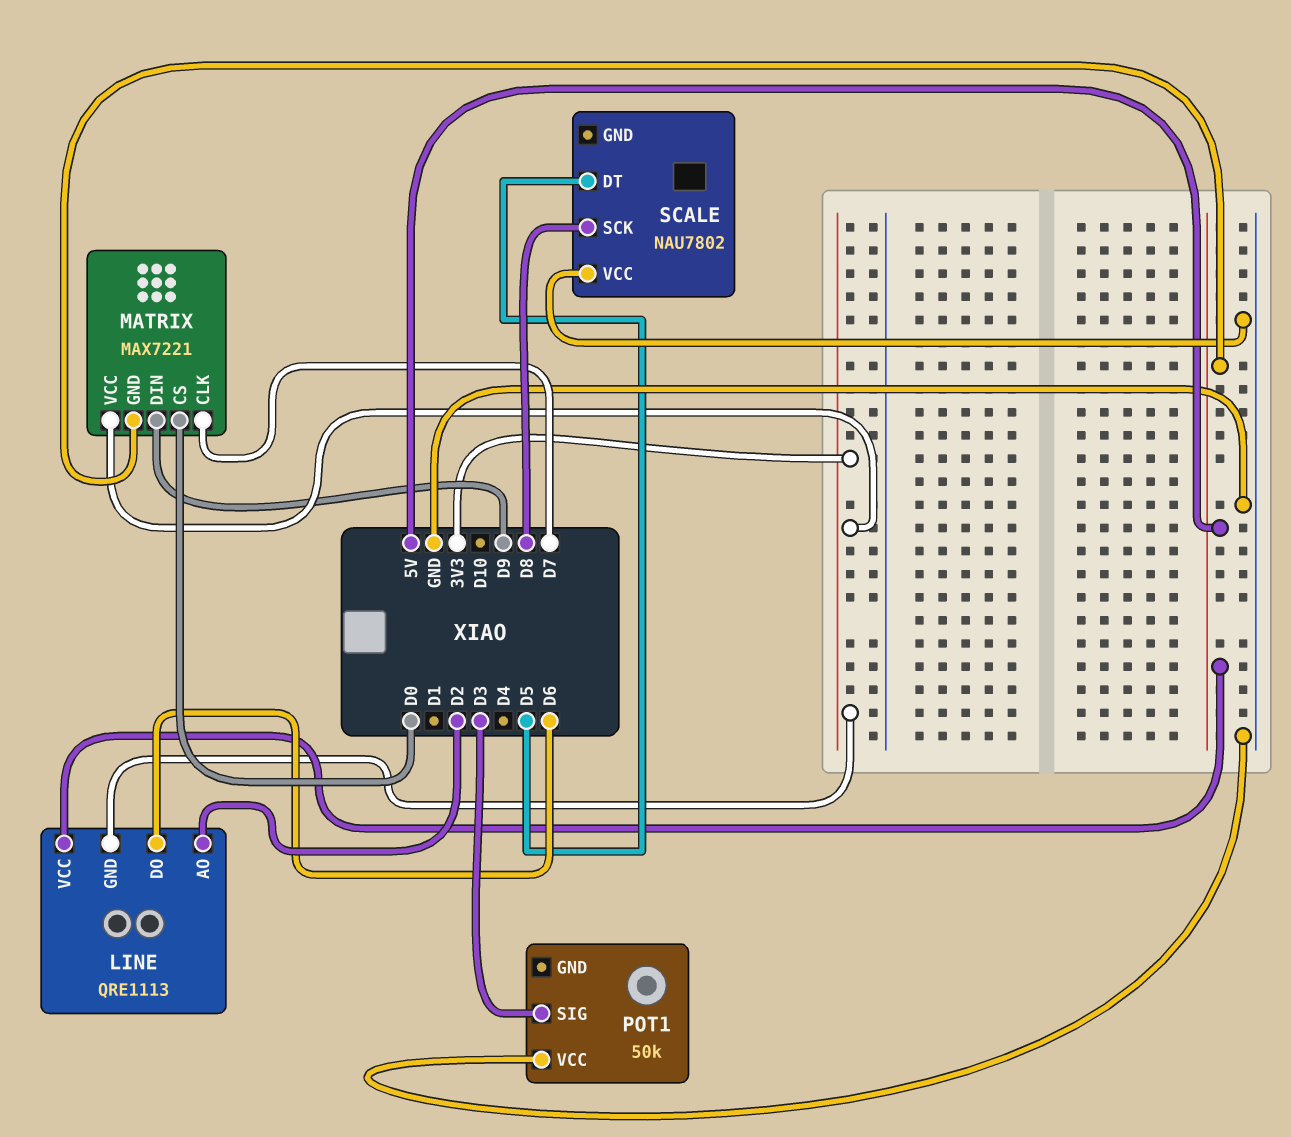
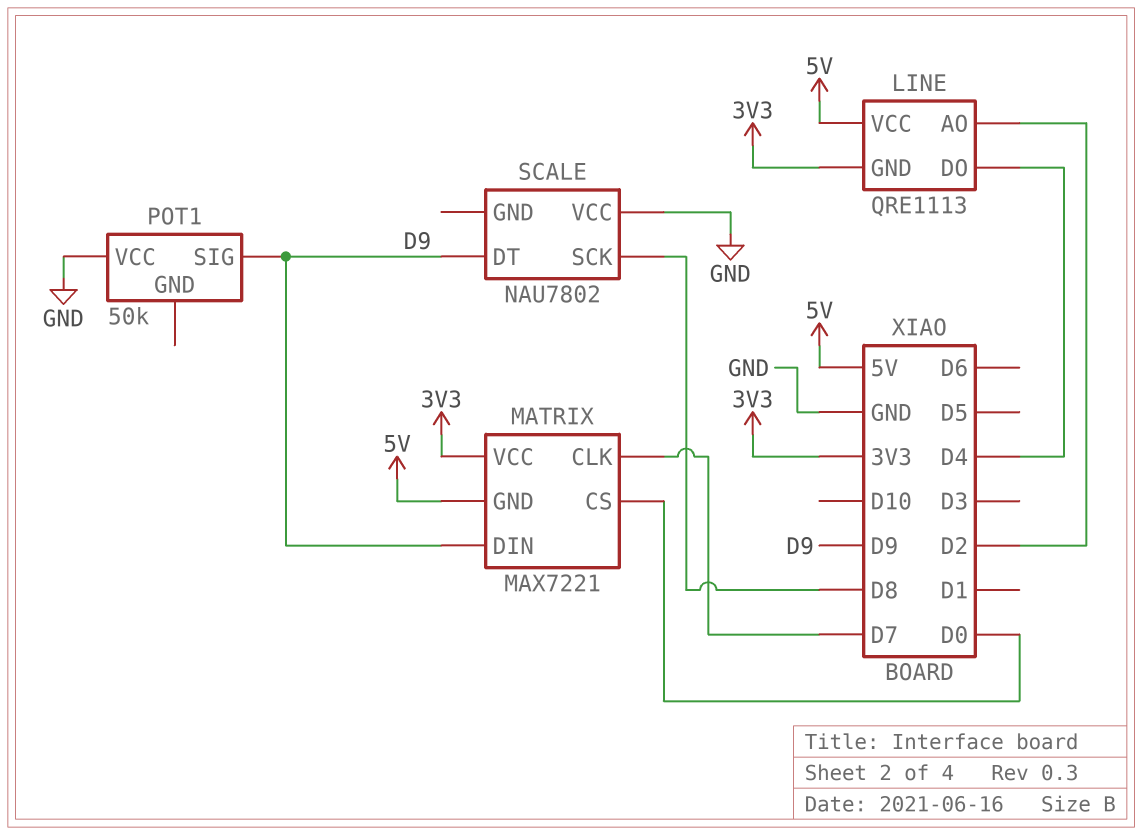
LINE pin DO: D6 -> D4
POT1 pin SIG: D3 -> D9
SCALE pin DT: D5 -> D9

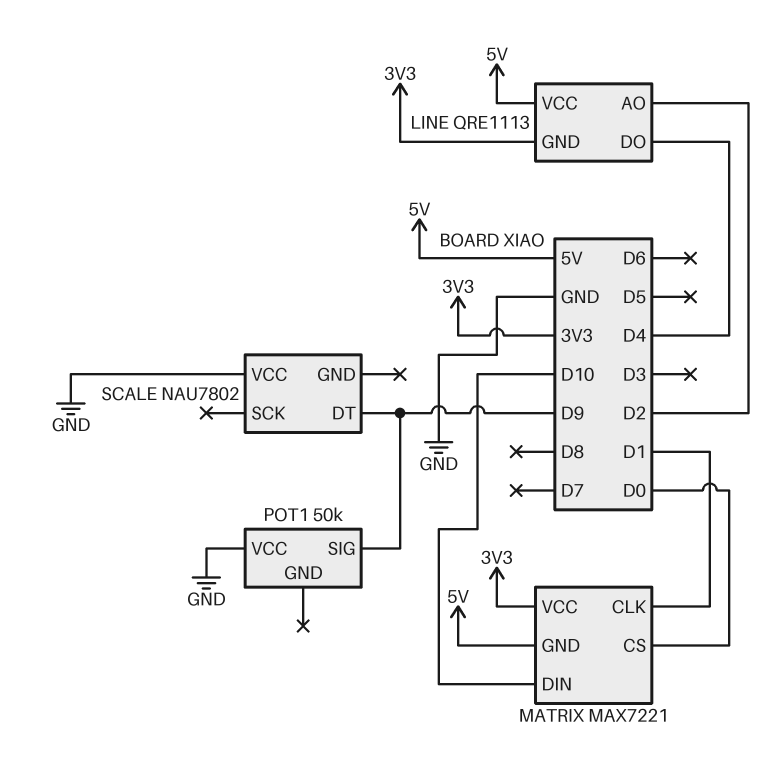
MATRIX pin CLK: D7 -> D1
MATRIX pin DIN: D9 -> D10
SCALE pin SCK: D8 -> none

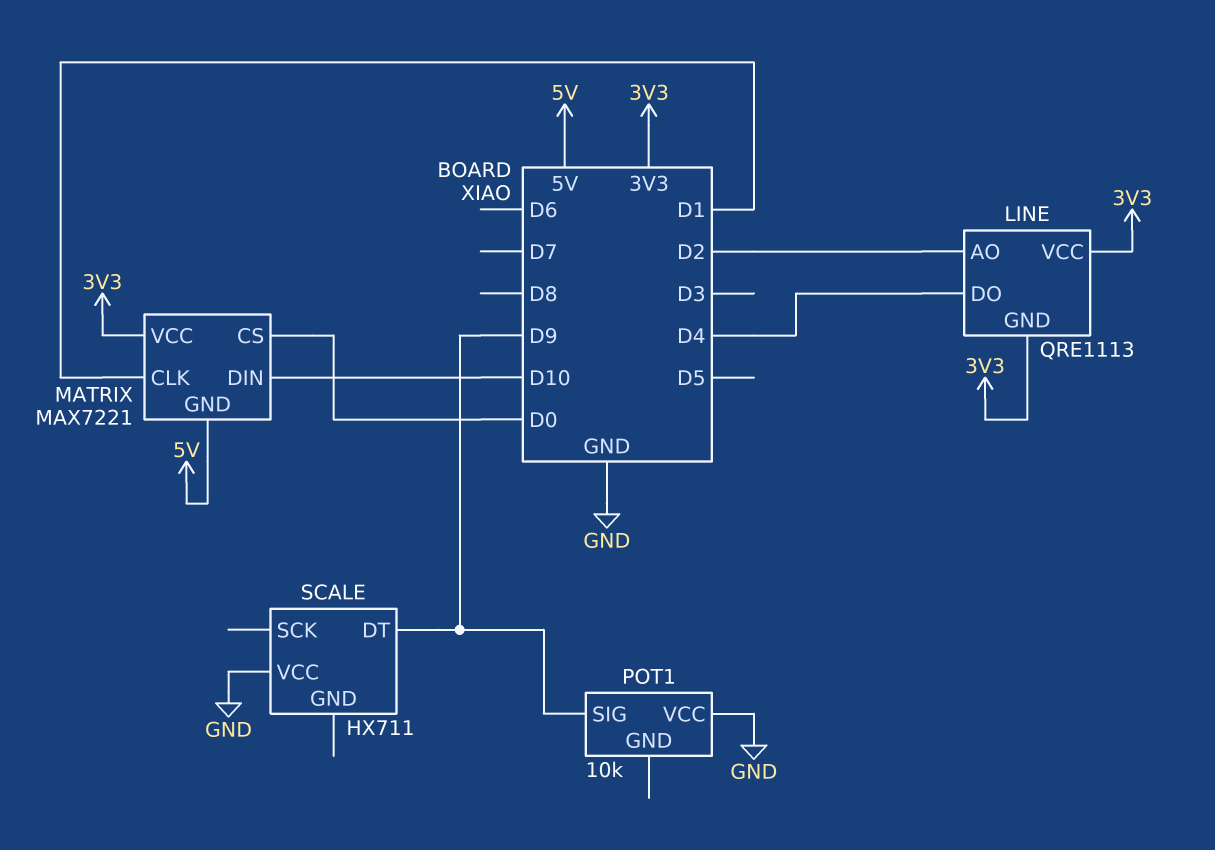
LINE pin VCC: 5V -> 3V3
POT1: 50k -> 10k
SCALE: NAU7802 -> HX711

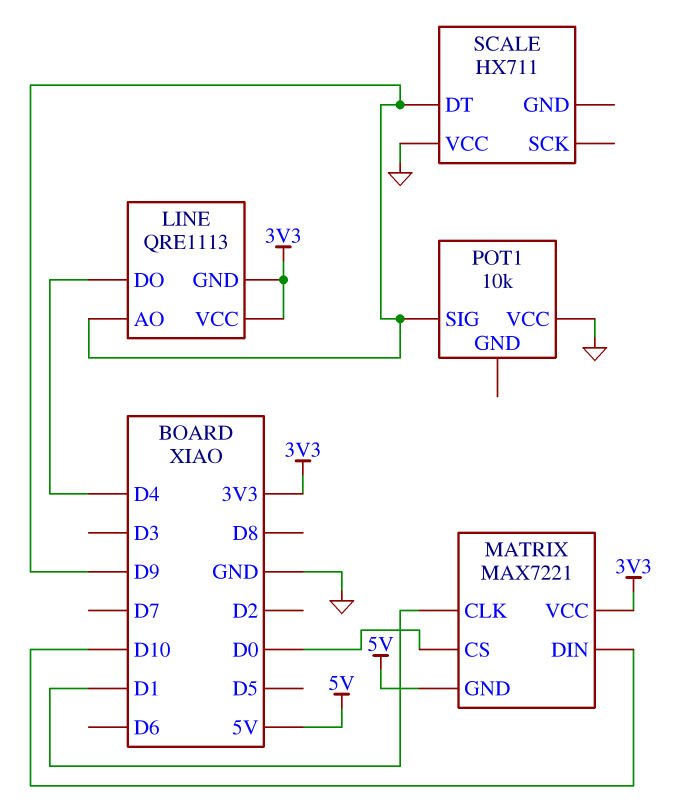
LINE pin AO: D2 -> D9

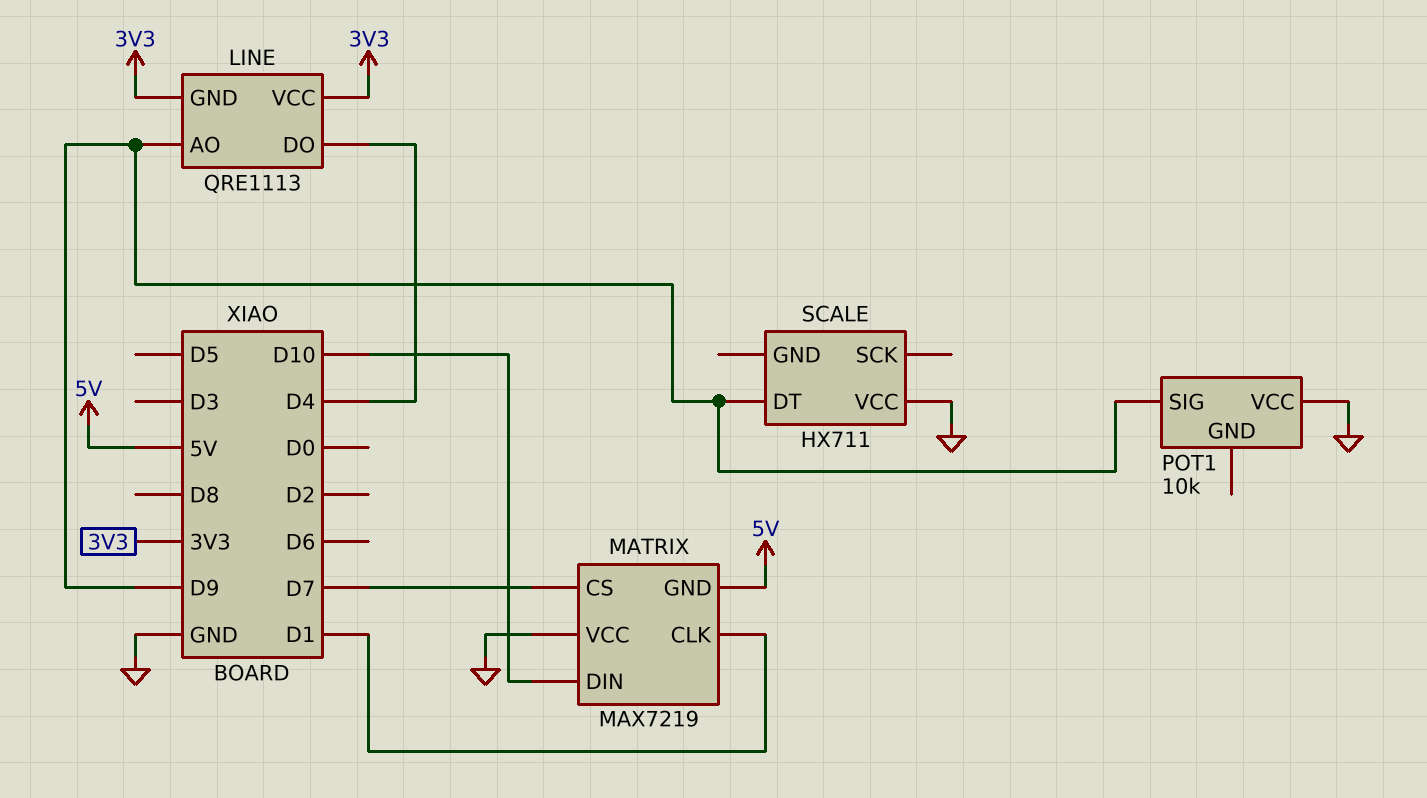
MATRIX: MAX7221 -> MAX7219
MATRIX pin CS: D0 -> D7
MATRIX pin VCC: 3V3 -> GND

